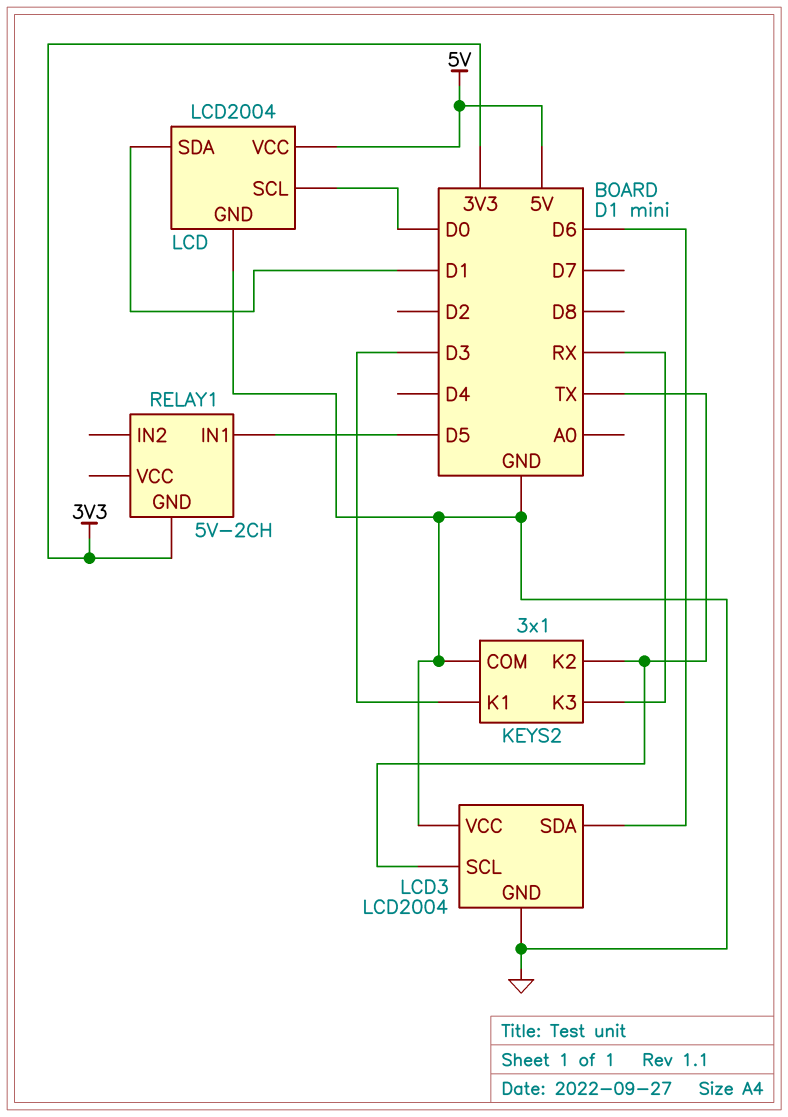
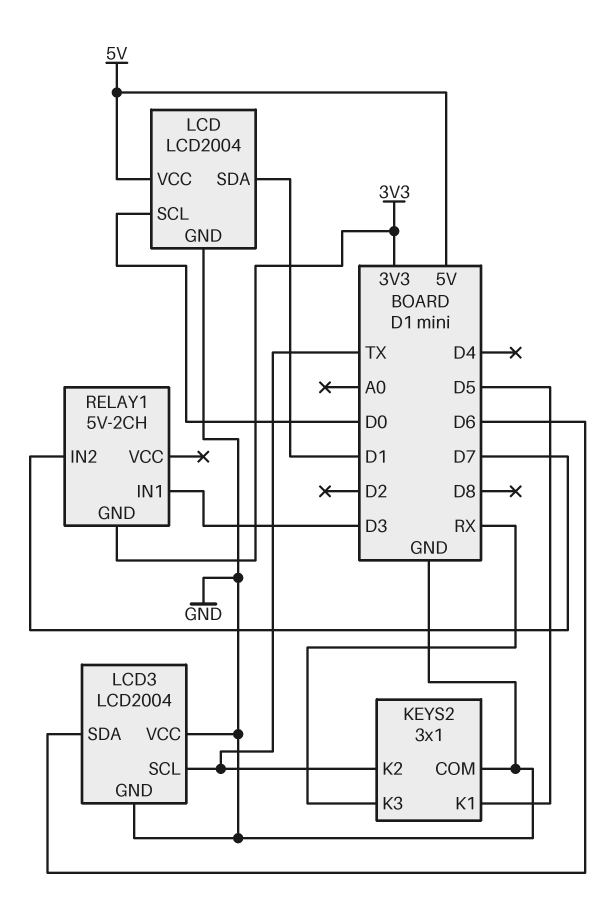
KEYS2 pin K1: D3 -> D5
RELAY1 pin IN1: D5 -> D3
RELAY1 pin IN2: none -> D7

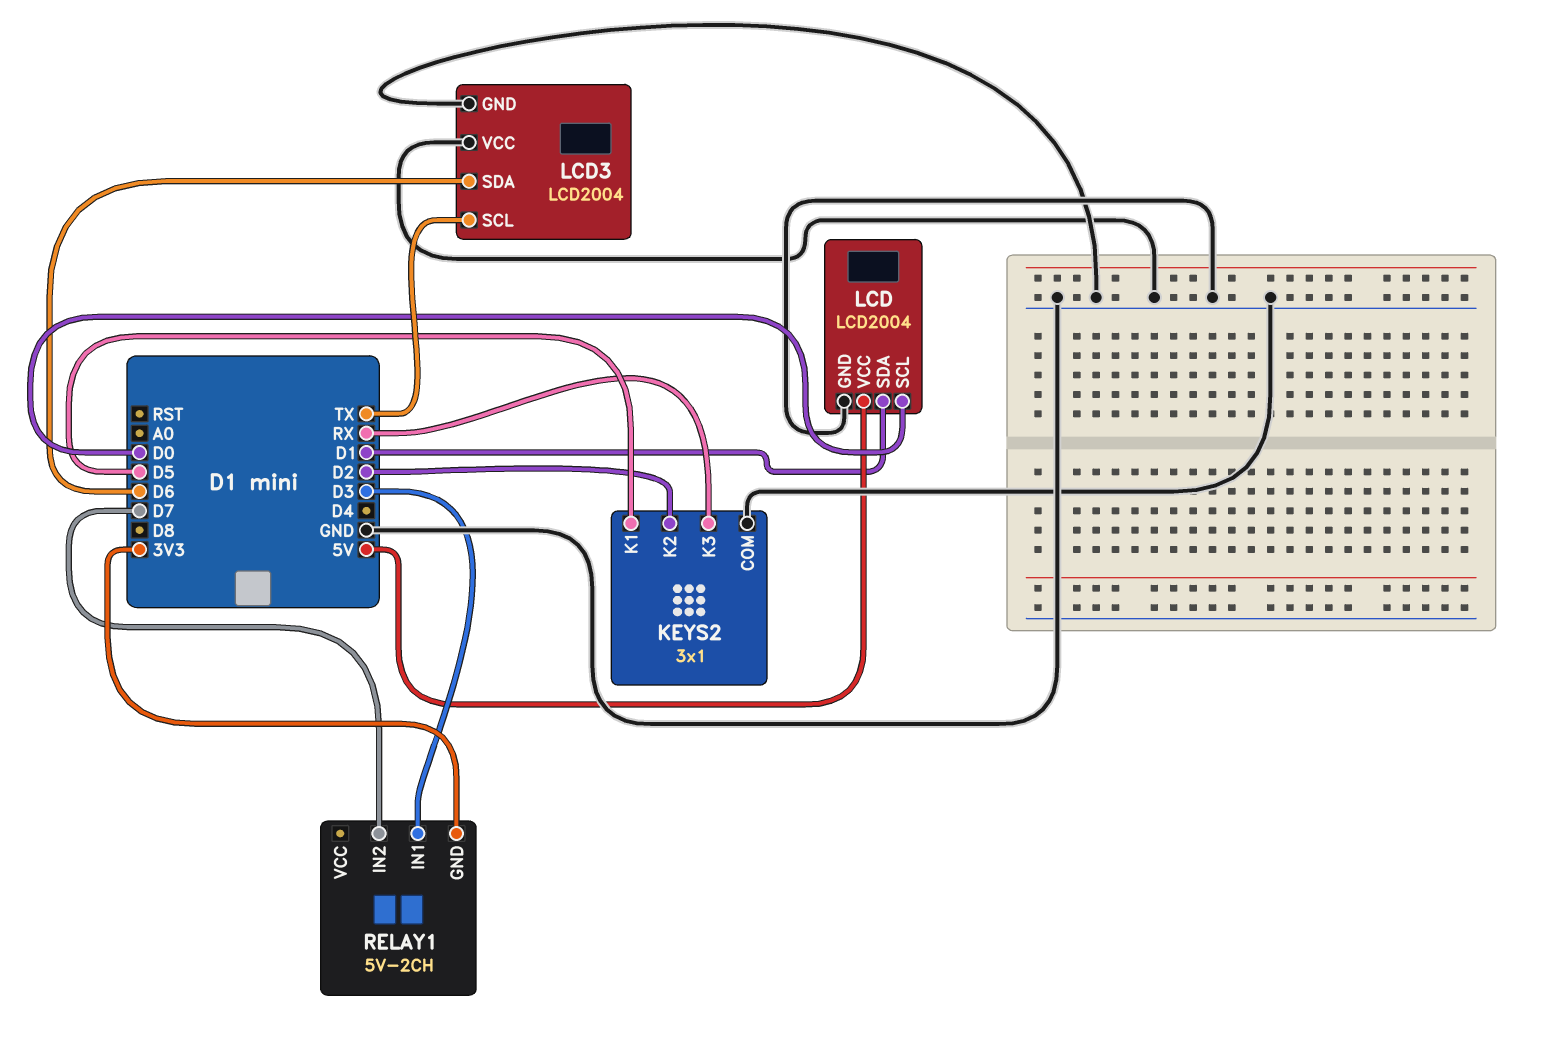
KEYS2 pin K2: TX -> D2

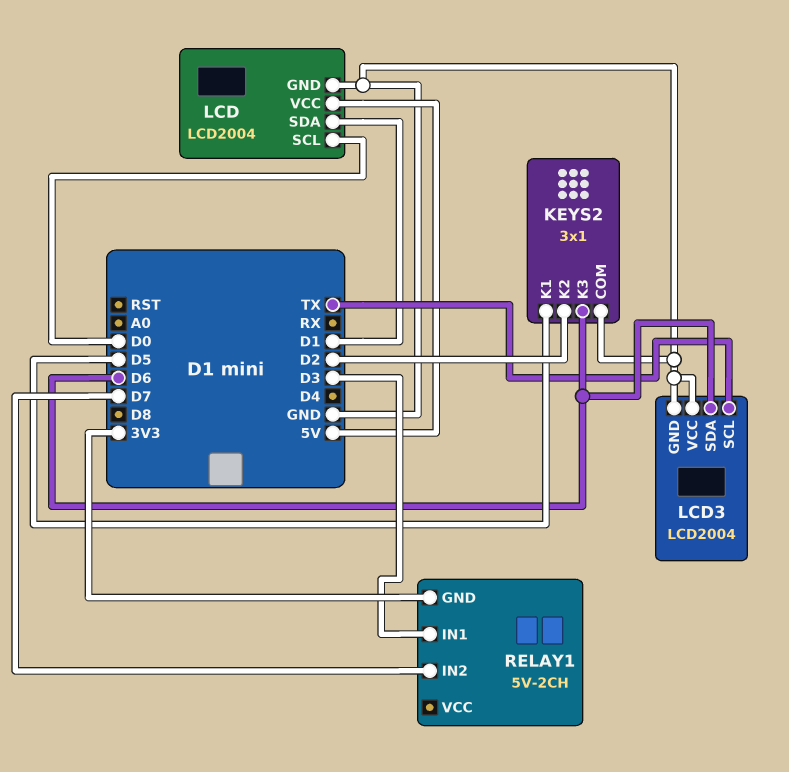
KEYS2 pin K3: RX -> D6

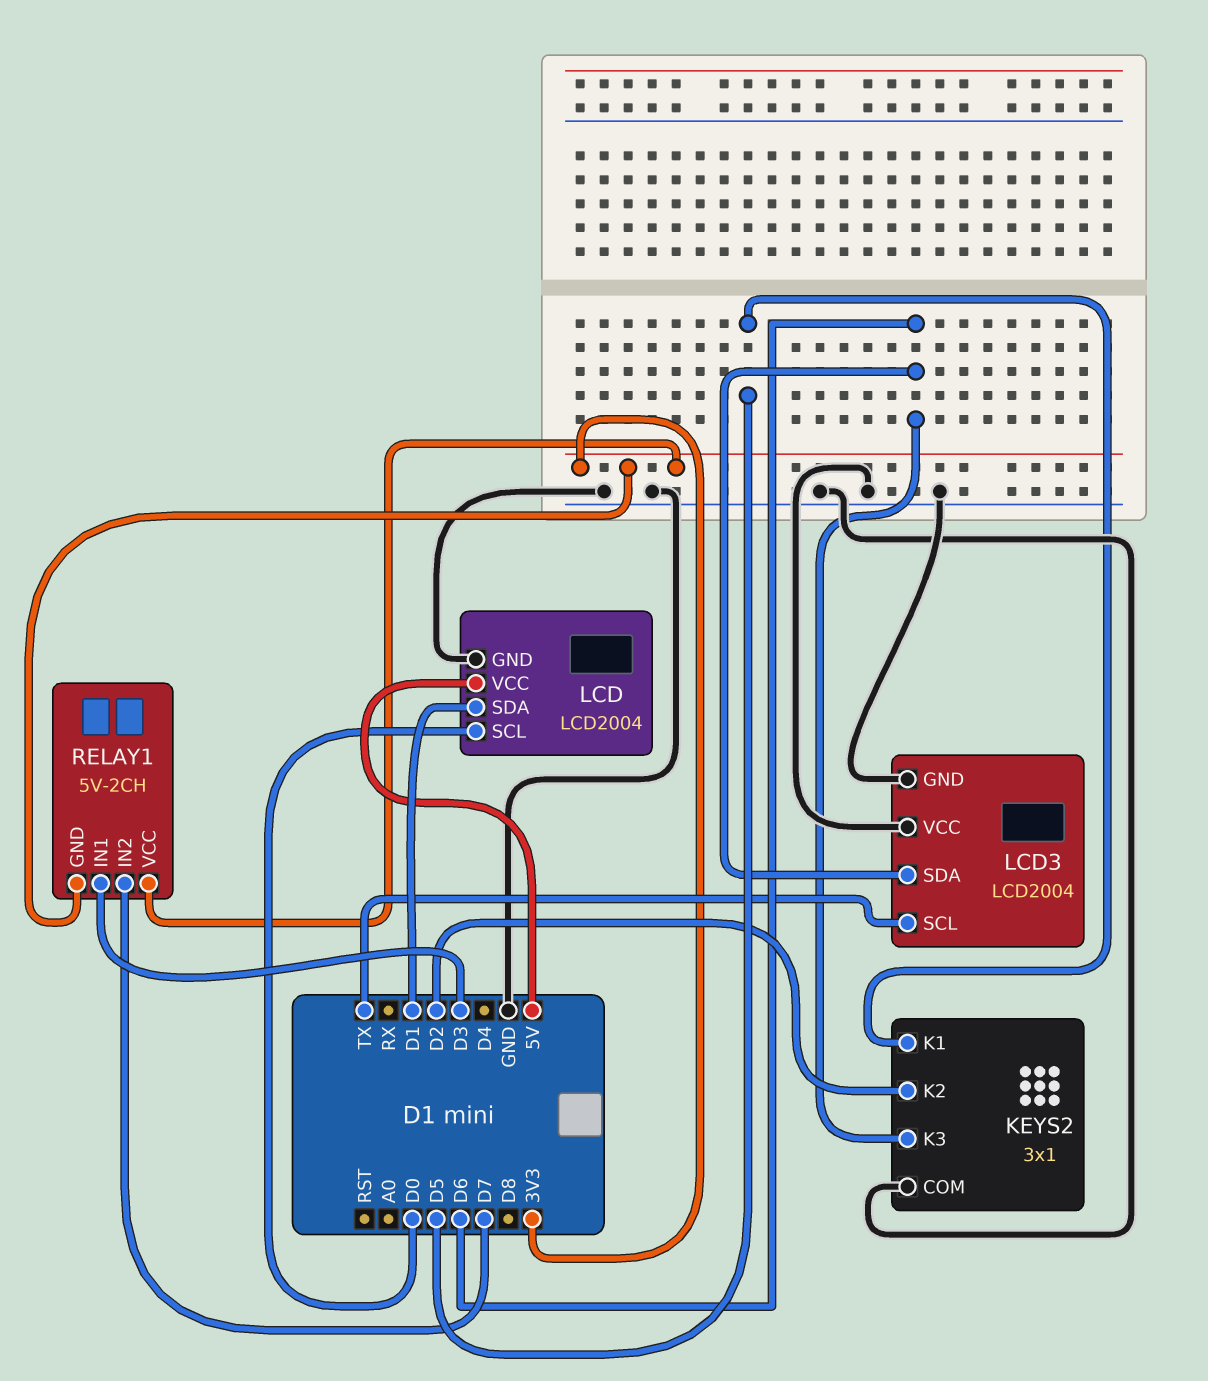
RELAY1 pin VCC: none -> 3V3

